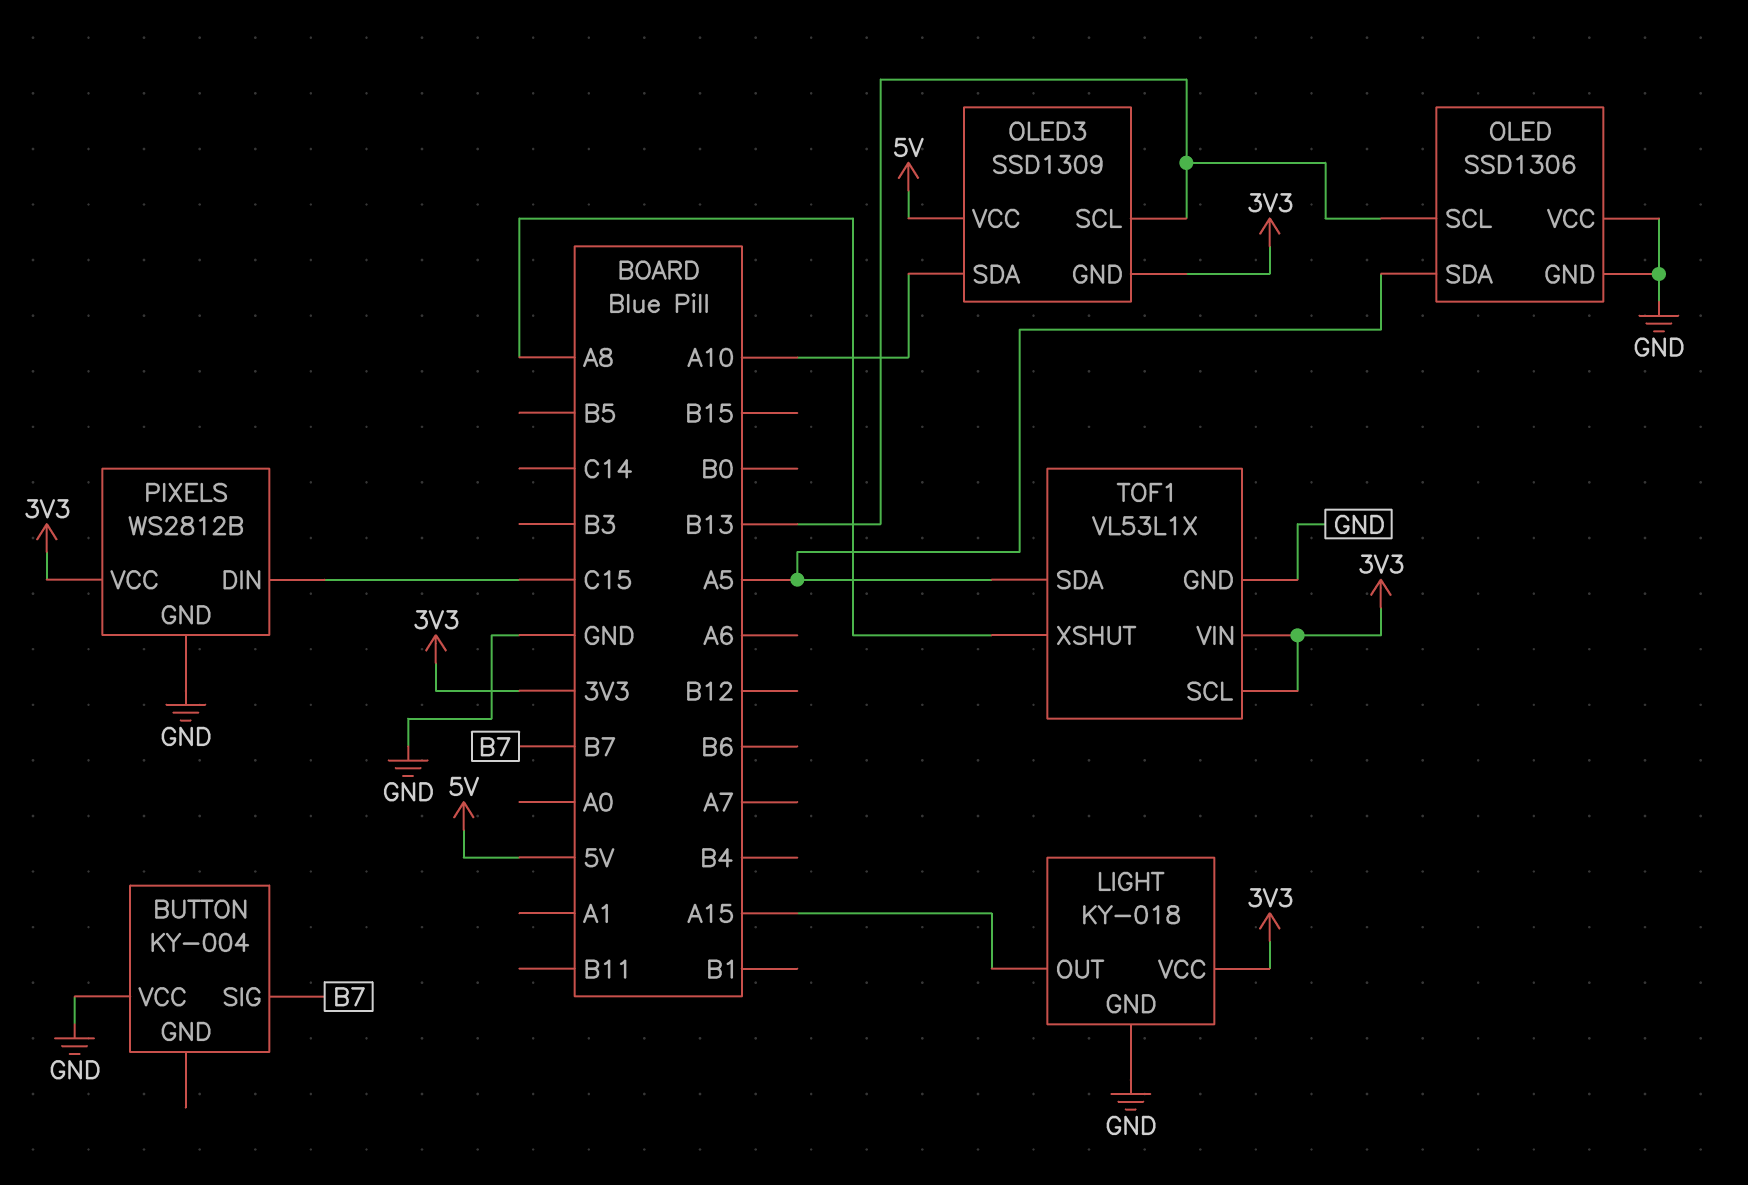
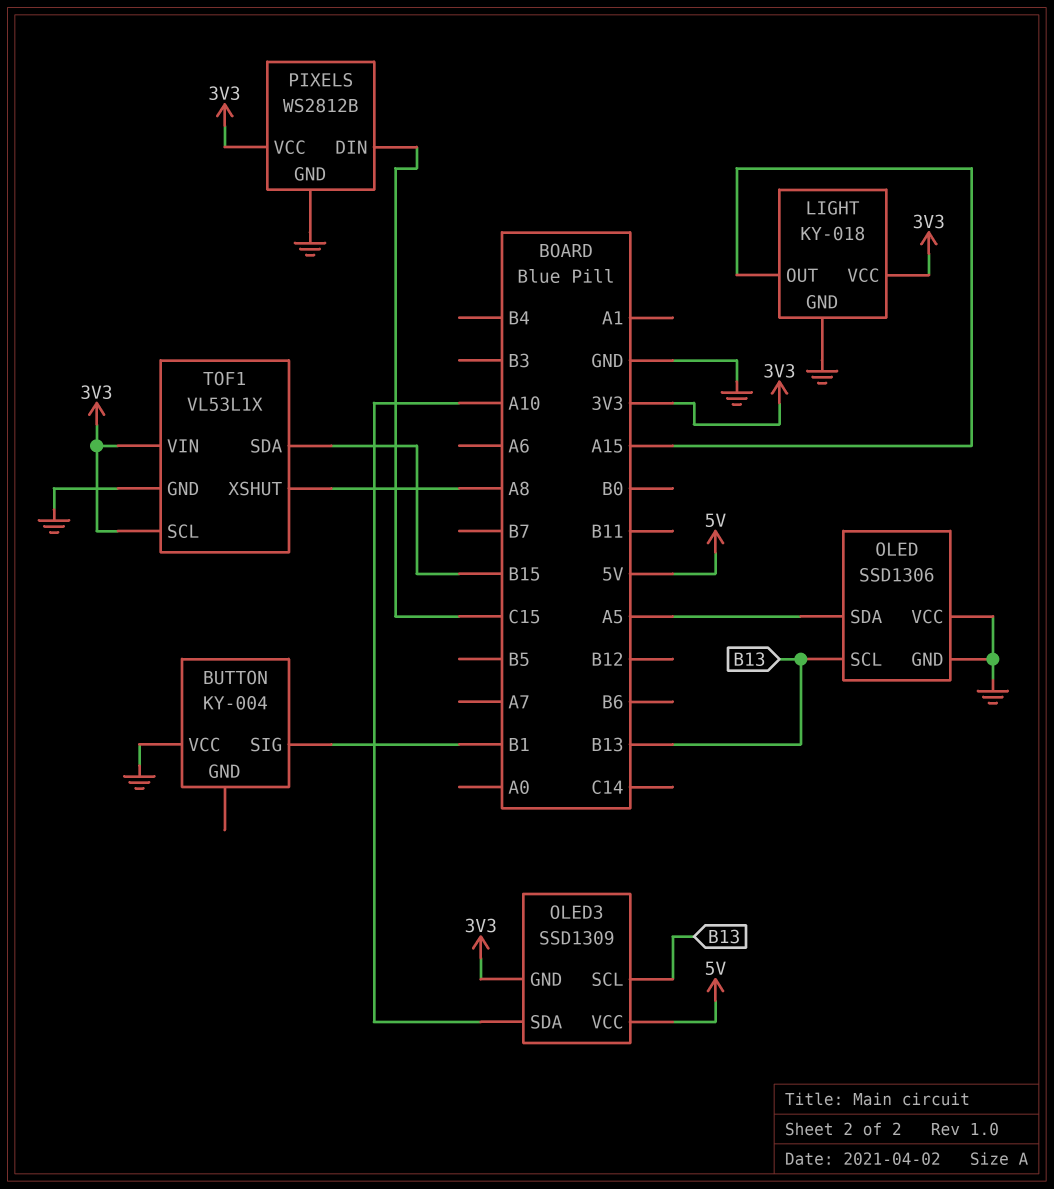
BUTTON pin SIG: B7 -> B1
TOF1 pin SDA: A5 -> B15

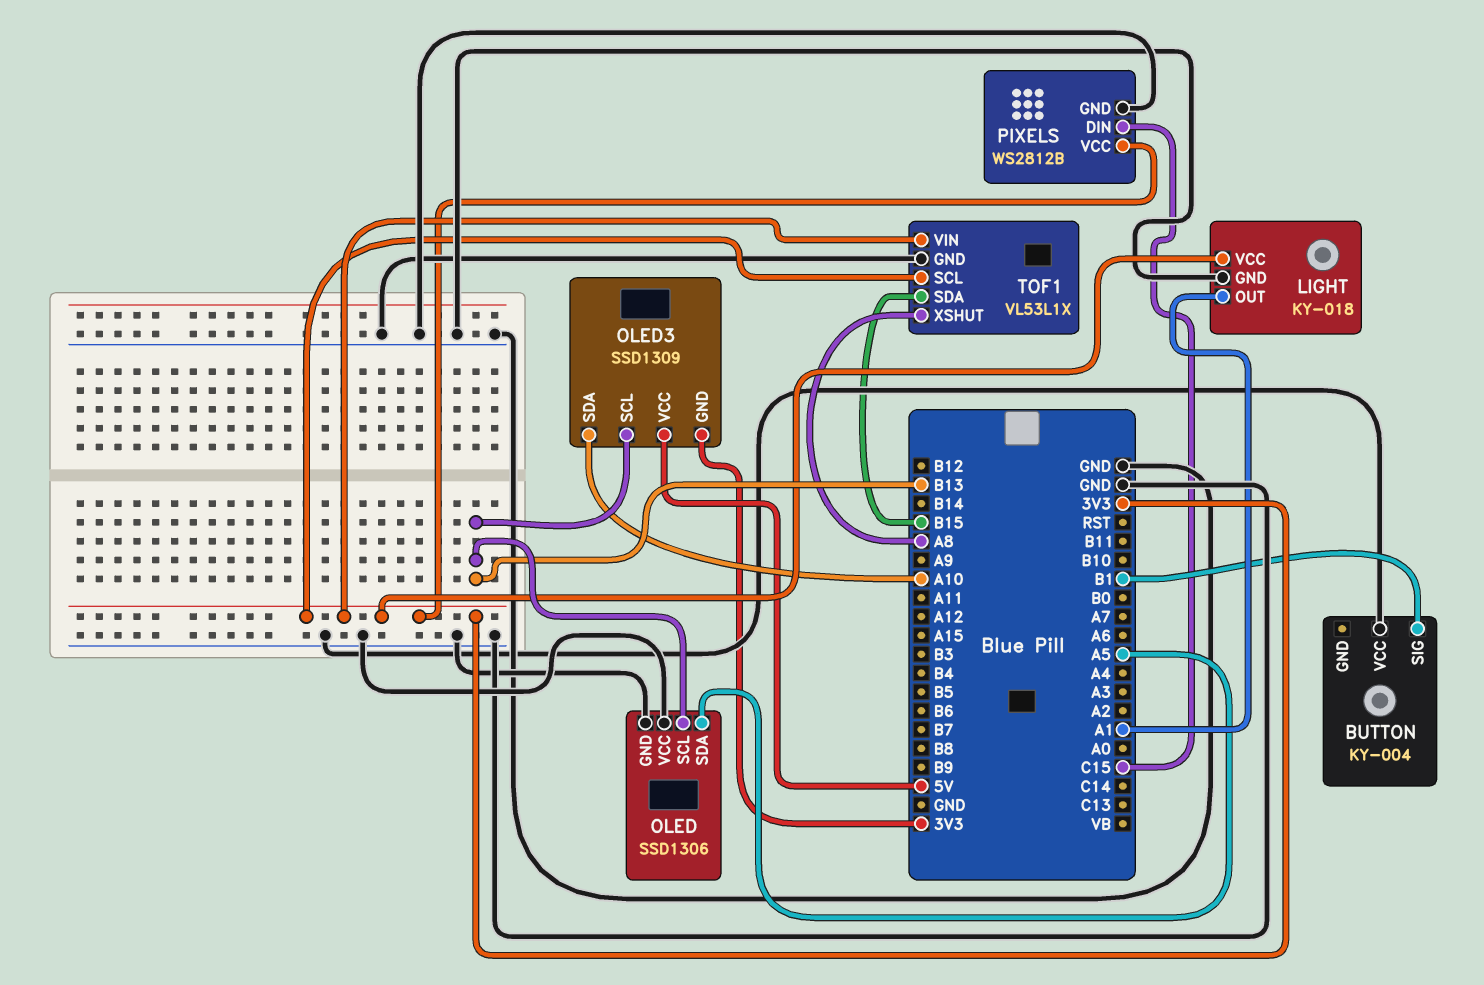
LIGHT pin OUT: A15 -> A1

